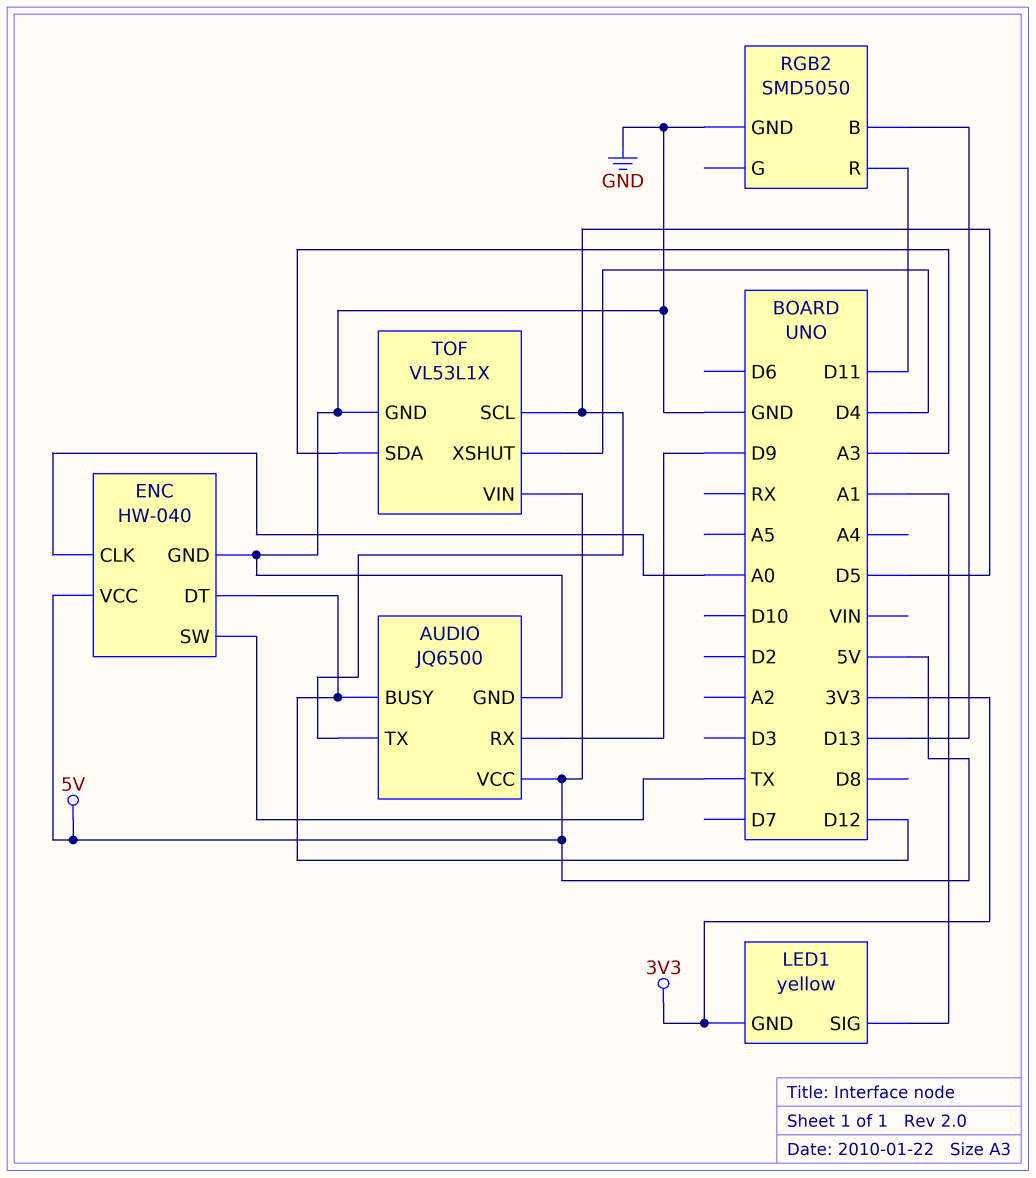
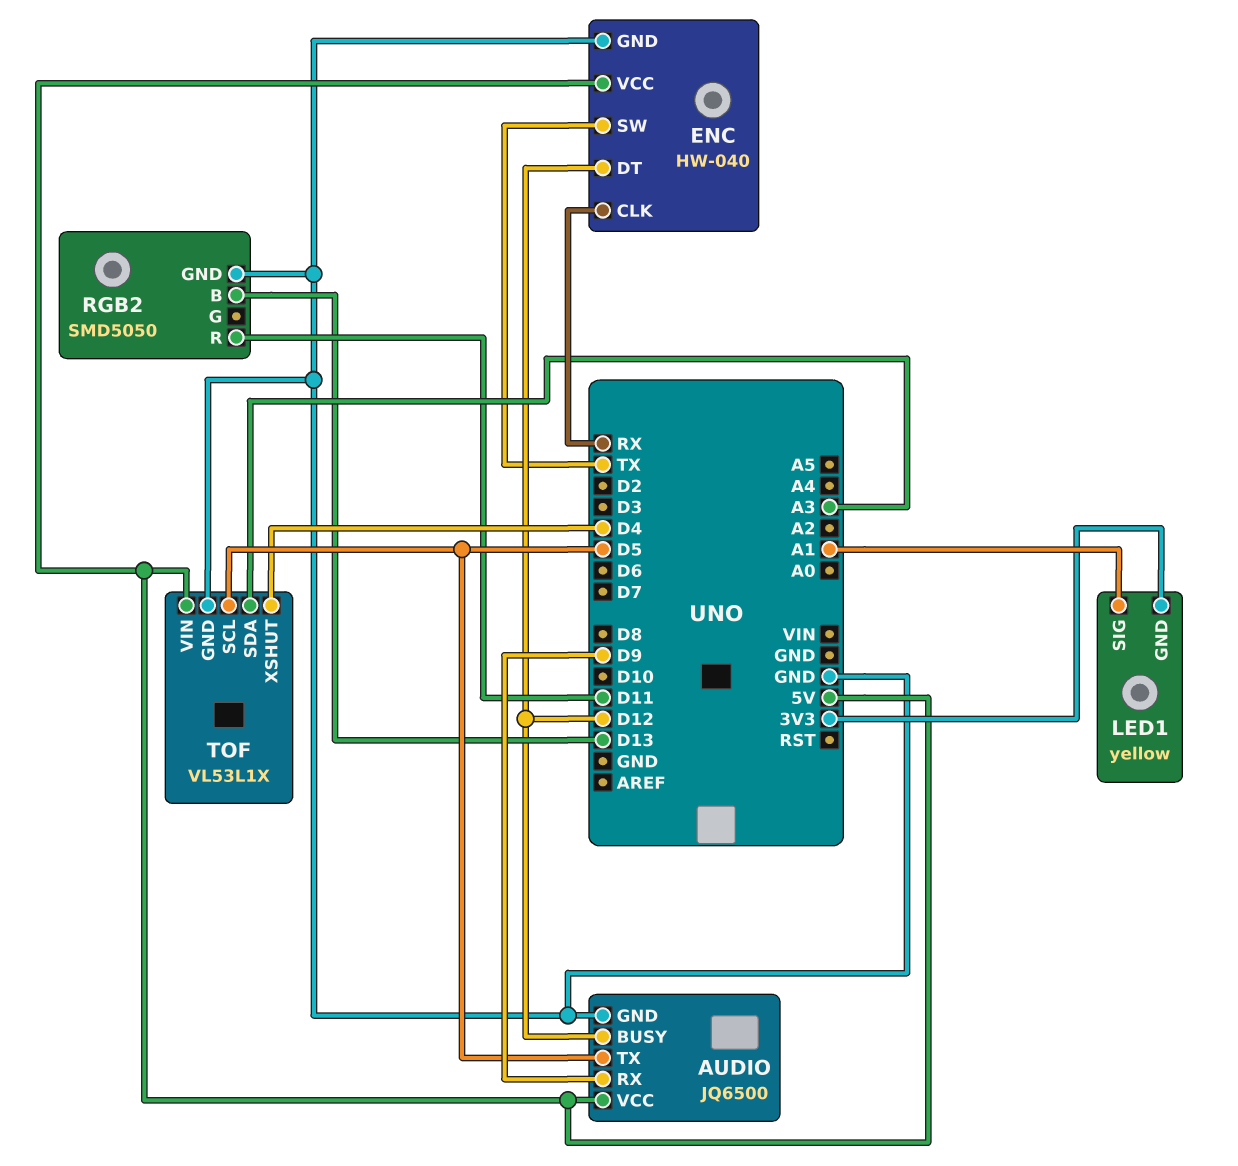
ENC pin CLK: A0 -> RX

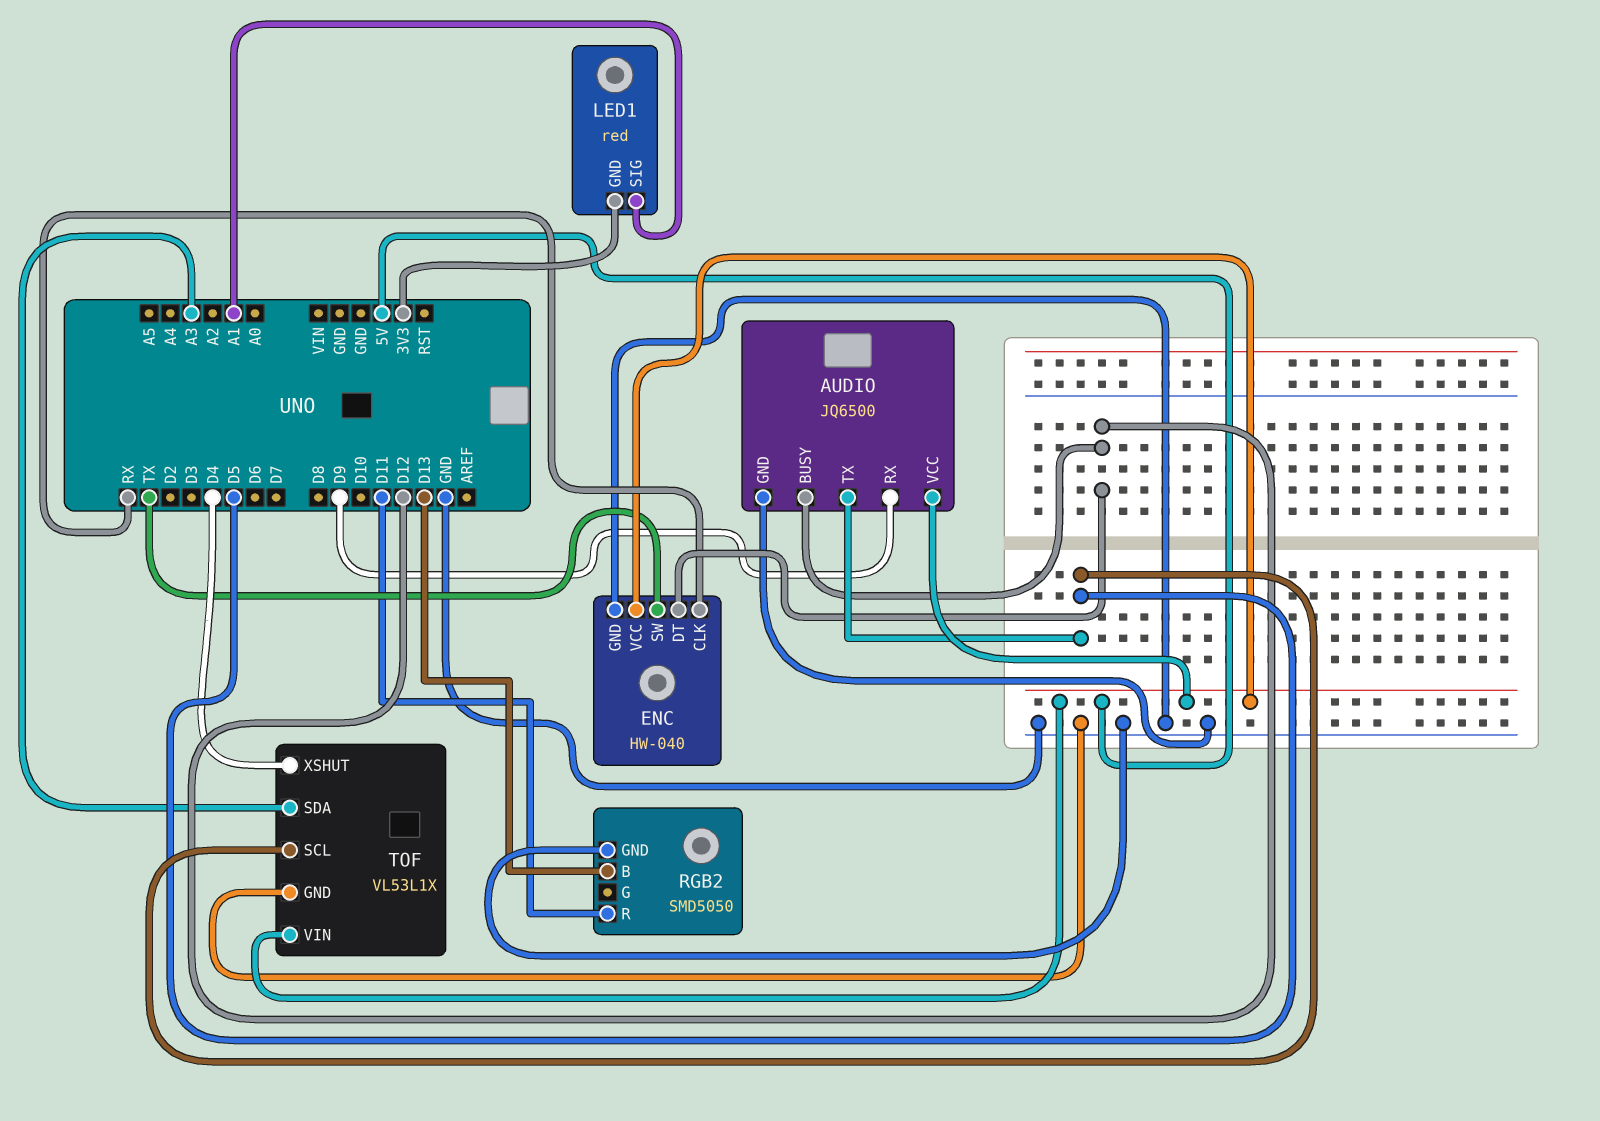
LED1: yellow -> red

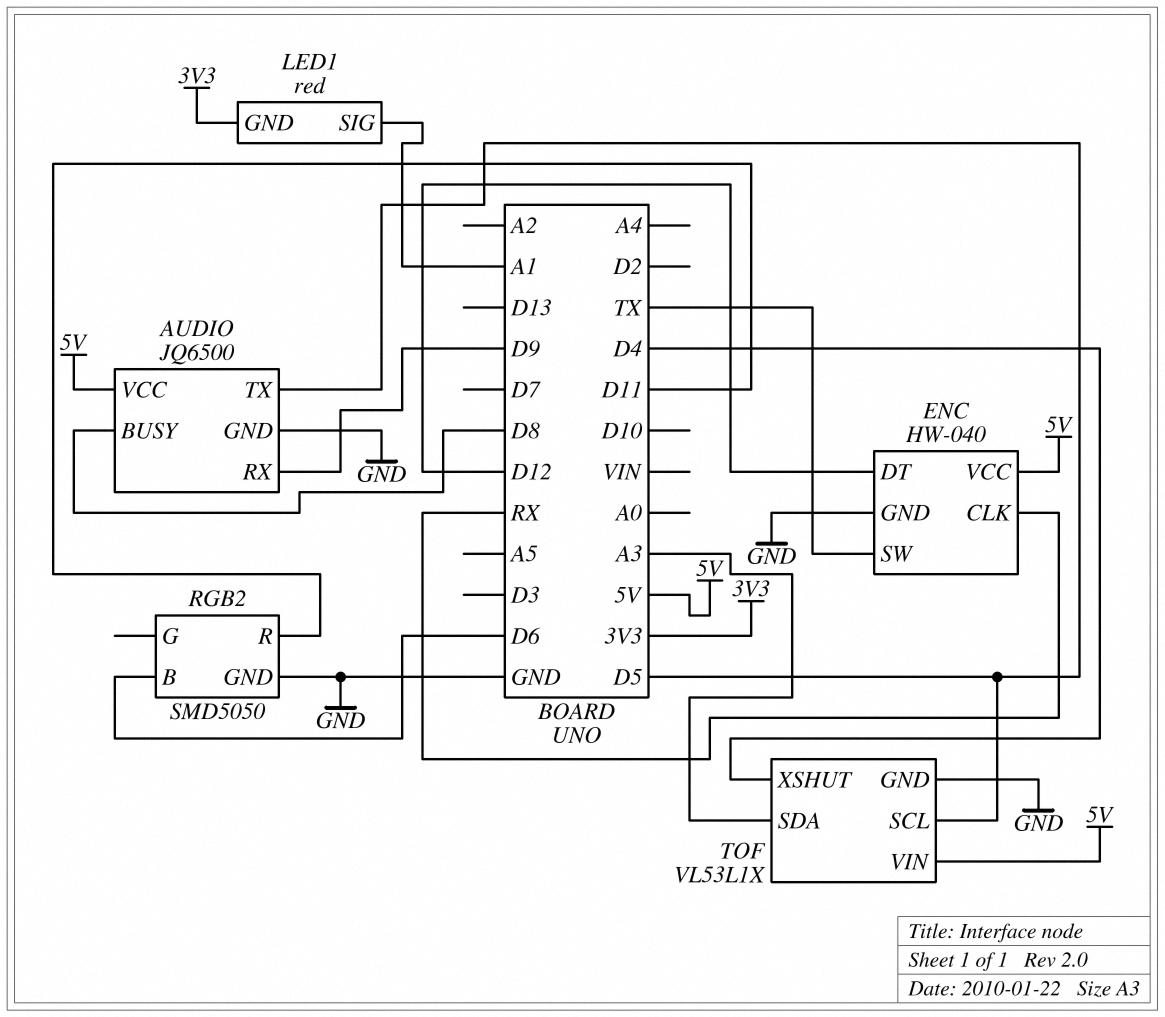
AUDIO pin BUSY: D12 -> D8
RGB2 pin B: D13 -> D6

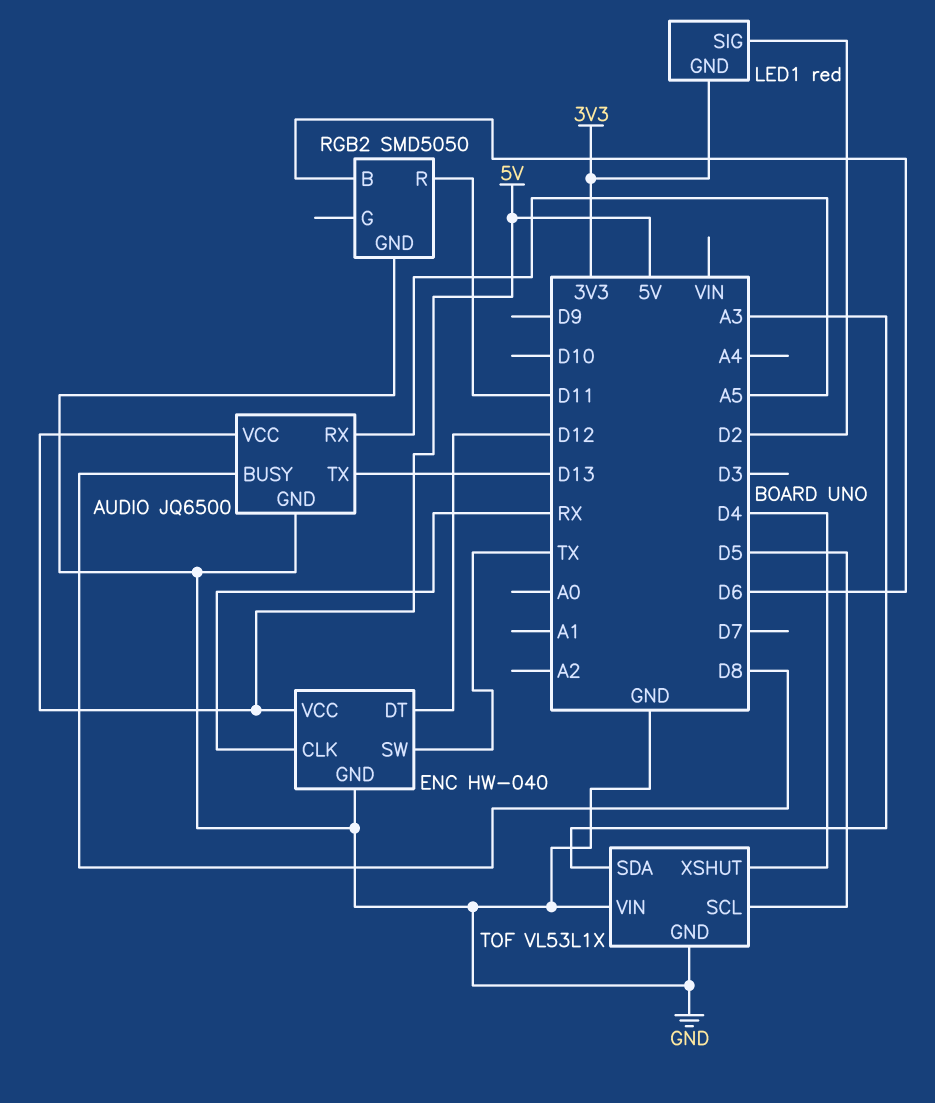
AUDIO pin RX: D9 -> A5
AUDIO pin TX: D5 -> D13
LED1 pin SIG: A1 -> D2
TOF pin VIN: 5V -> GND

